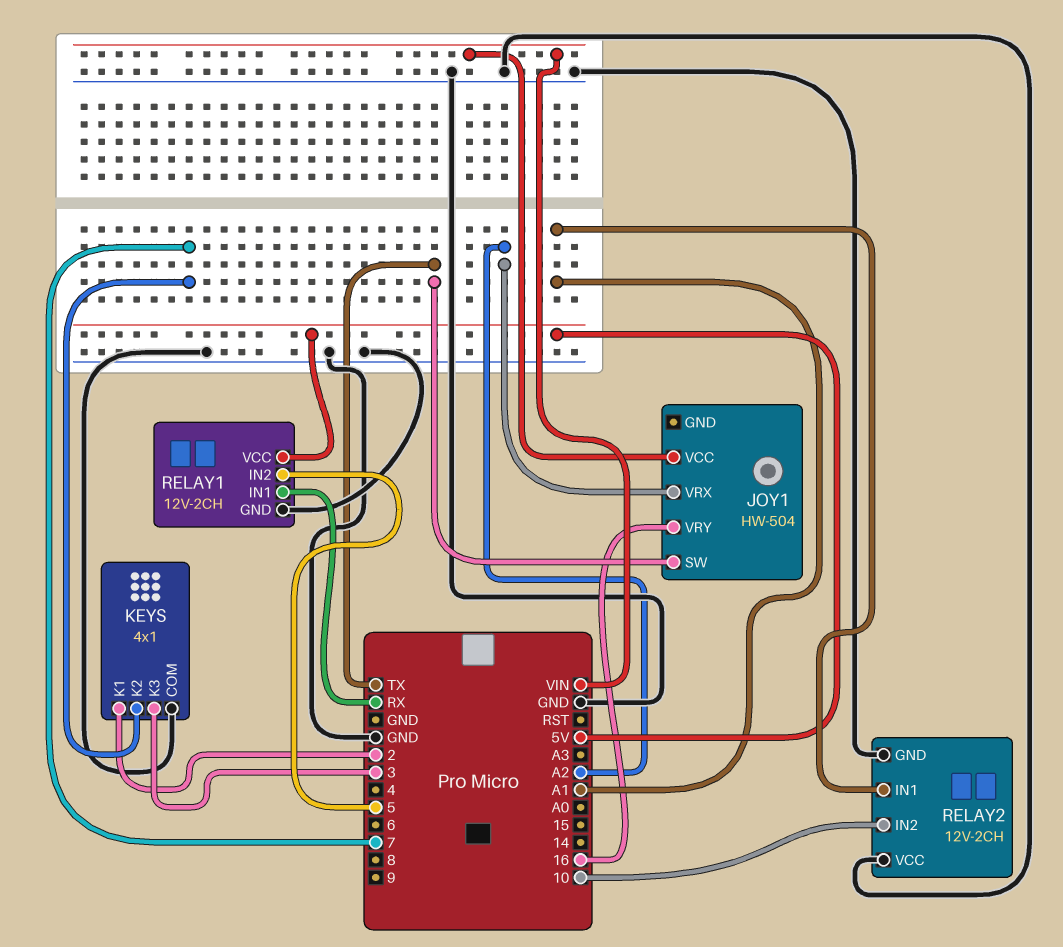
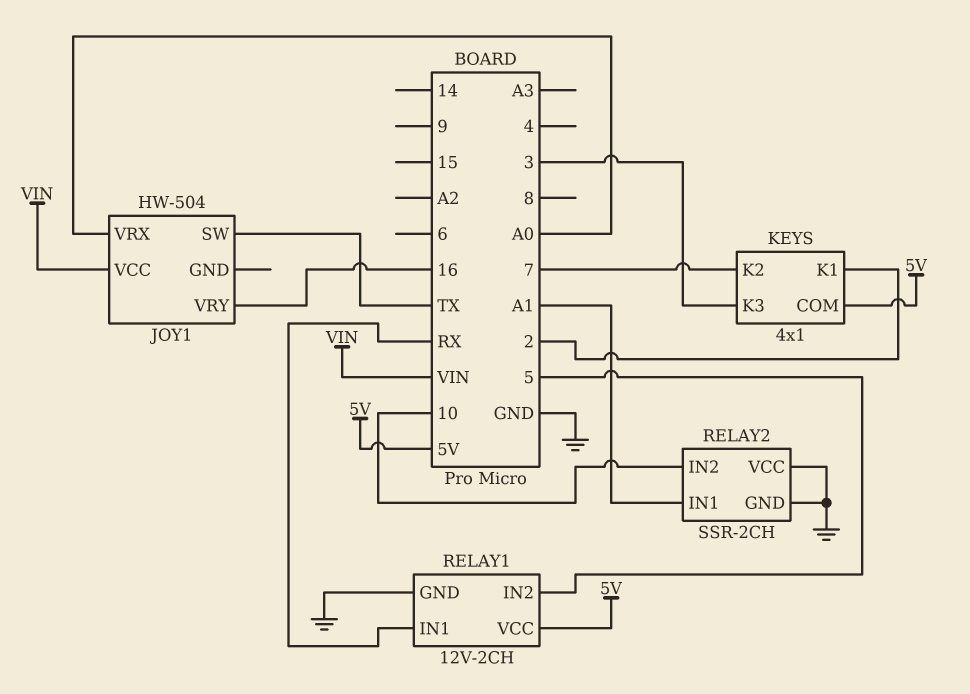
JOY1 pin VRX: A2 -> A0
KEYS pin COM: GND -> 5V
RELAY2: 12V-2CH -> SSR-2CH

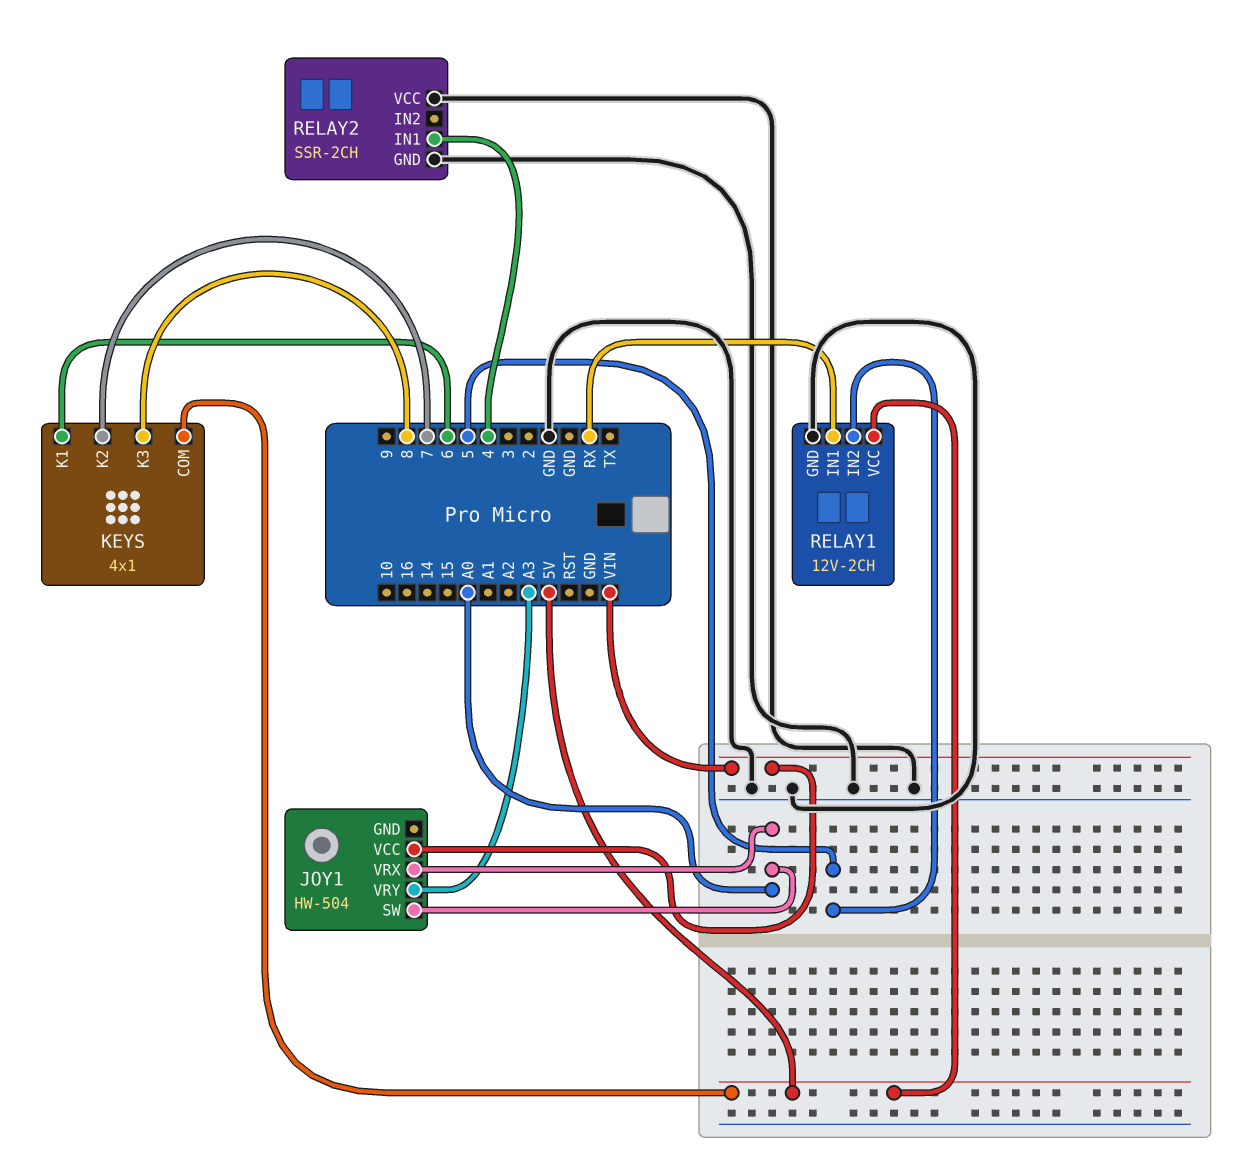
JOY1 pin SW: TX -> A0
JOY1 pin VRY: 16 -> A3
KEYS pin K1: 2 -> 6
KEYS pin K3: 3 -> 8
RELAY2 pin IN1: A1 -> 4
RELAY2 pin IN2: 10 -> none

